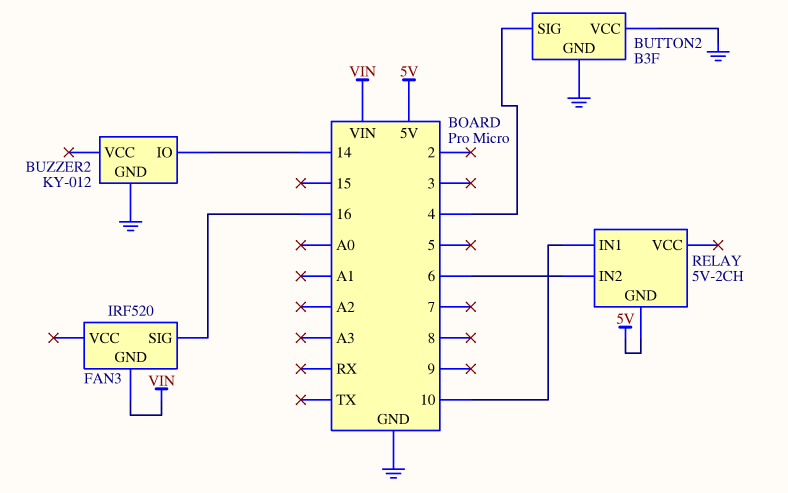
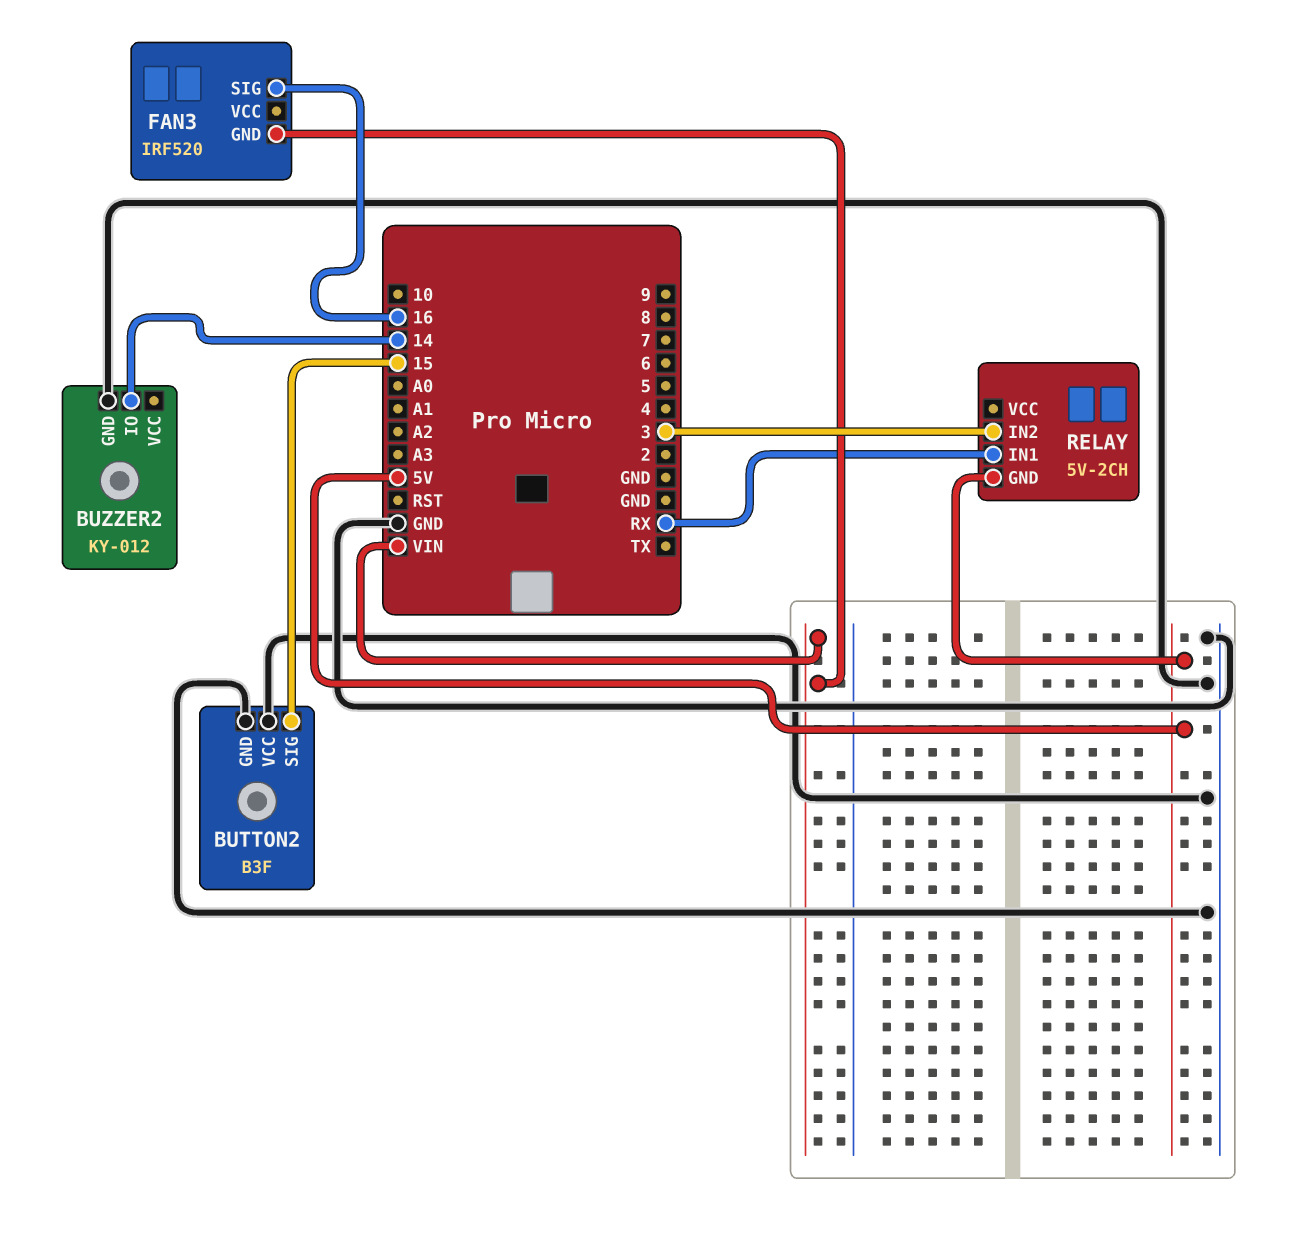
BUTTON2 pin SIG: 4 -> 15
RELAY pin IN1: 10 -> RX
RELAY pin IN2: 6 -> 3

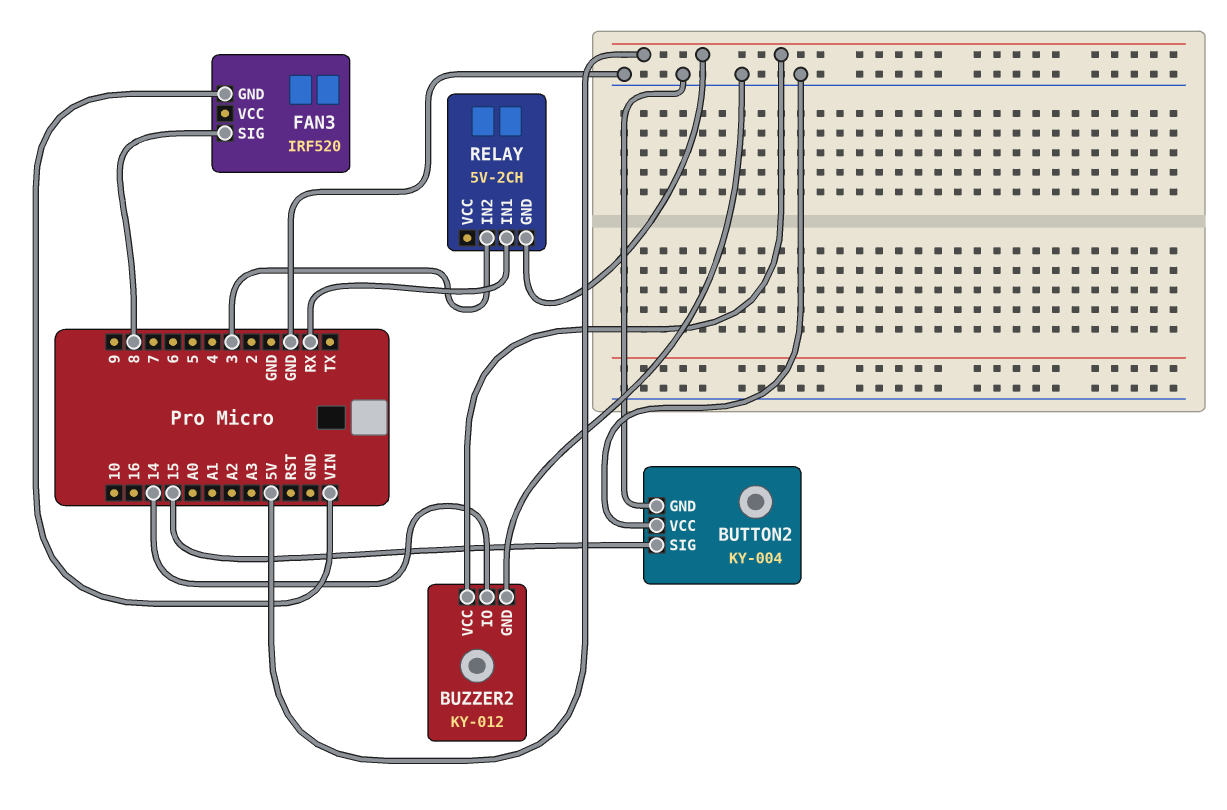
BUTTON2: B3F -> KY-004
BUZZER2 pin VCC: none -> 5V
FAN3 pin SIG: 16 -> 8

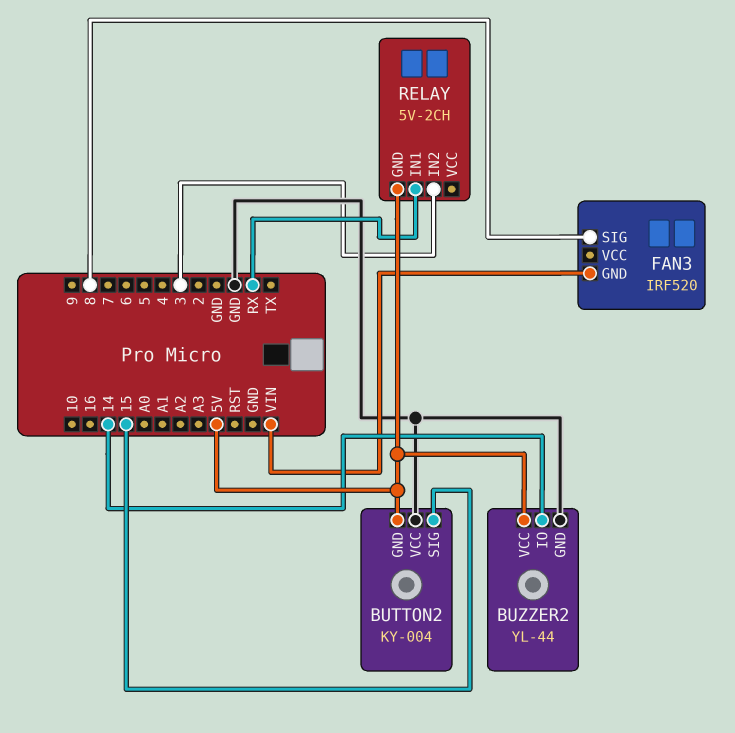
BUTTON2 pin GND: GND -> 5V
BUZZER2: KY-012 -> YL-44

